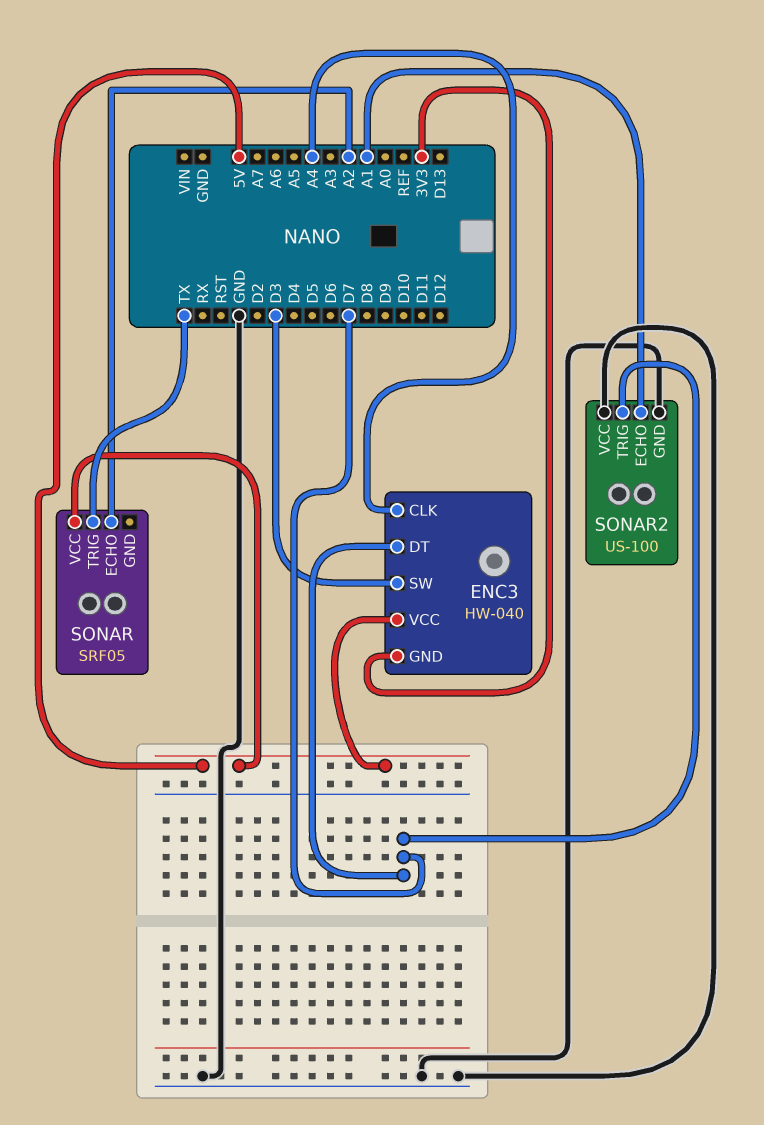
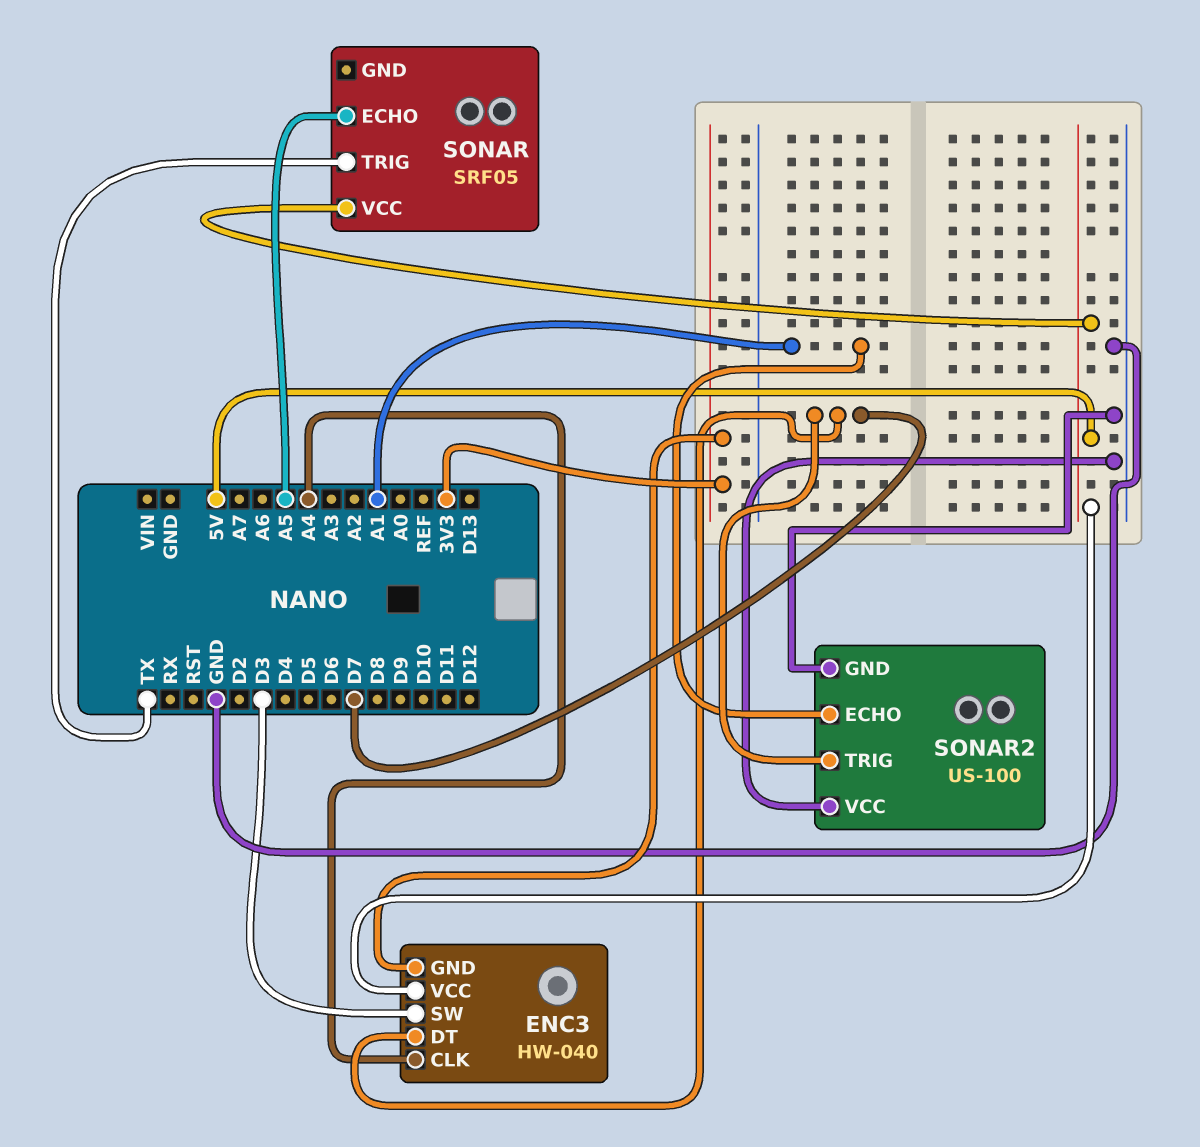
SONAR pin ECHO: A2 -> A5

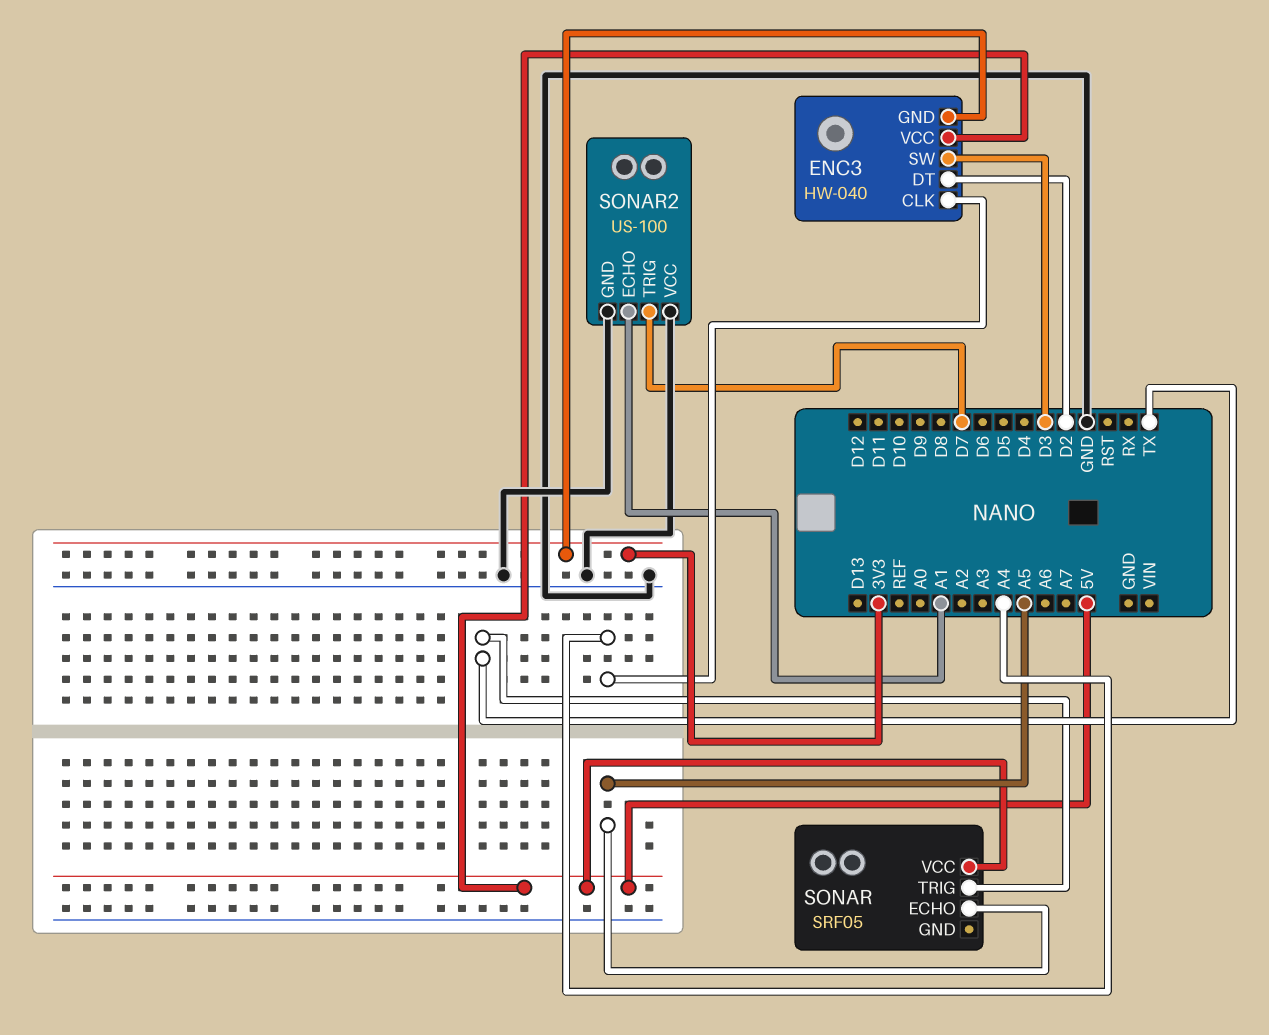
ENC3 pin DT: D7 -> D2

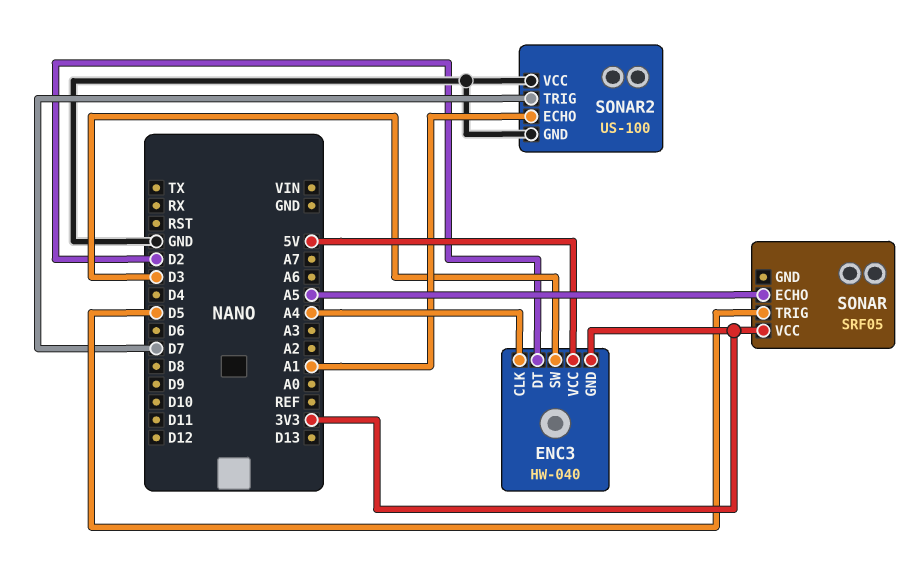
SONAR pin TRIG: TX -> D5
SONAR pin VCC: 5V -> 3V3

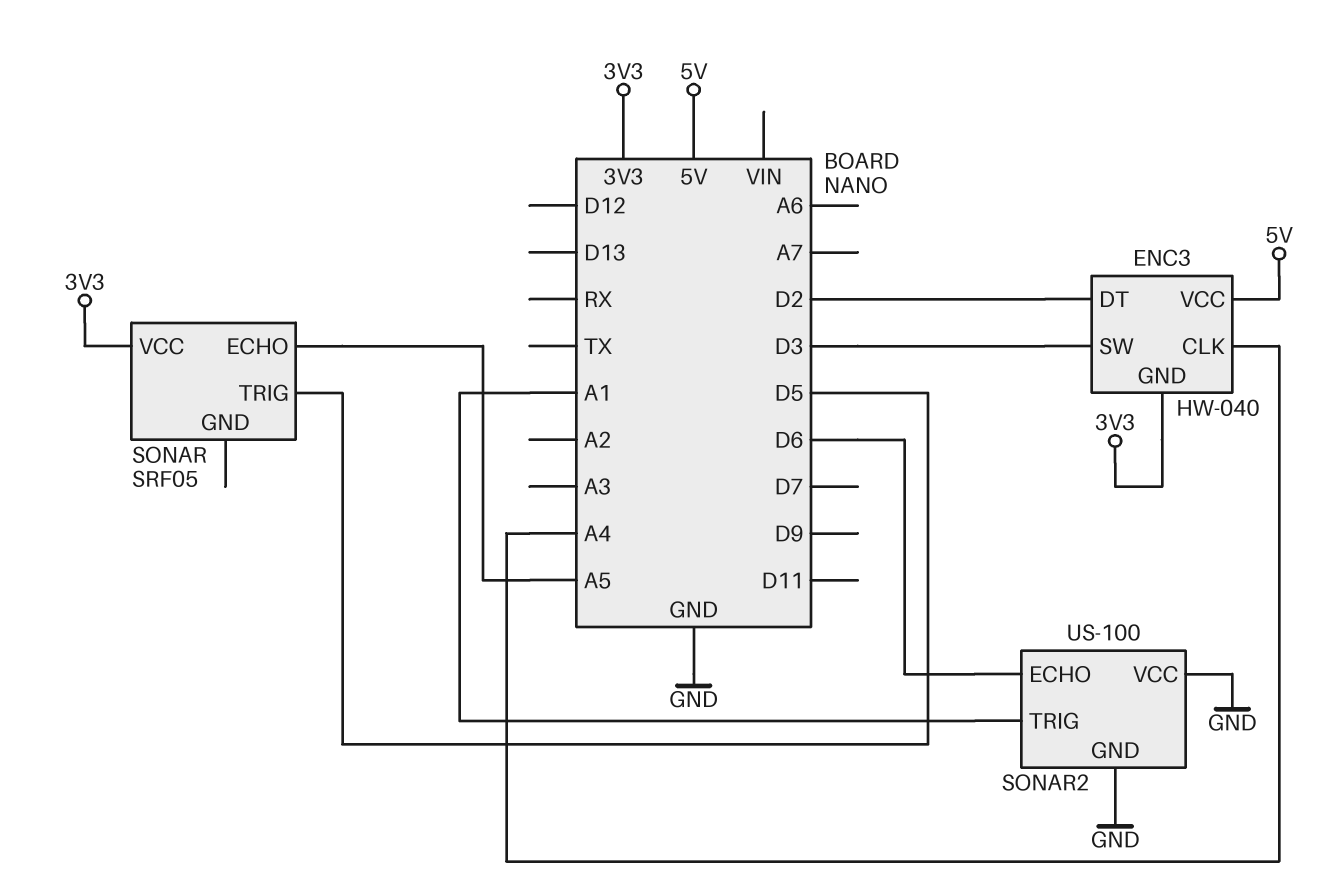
SONAR2 pin ECHO: A1 -> D6
SONAR2 pin TRIG: D7 -> A1

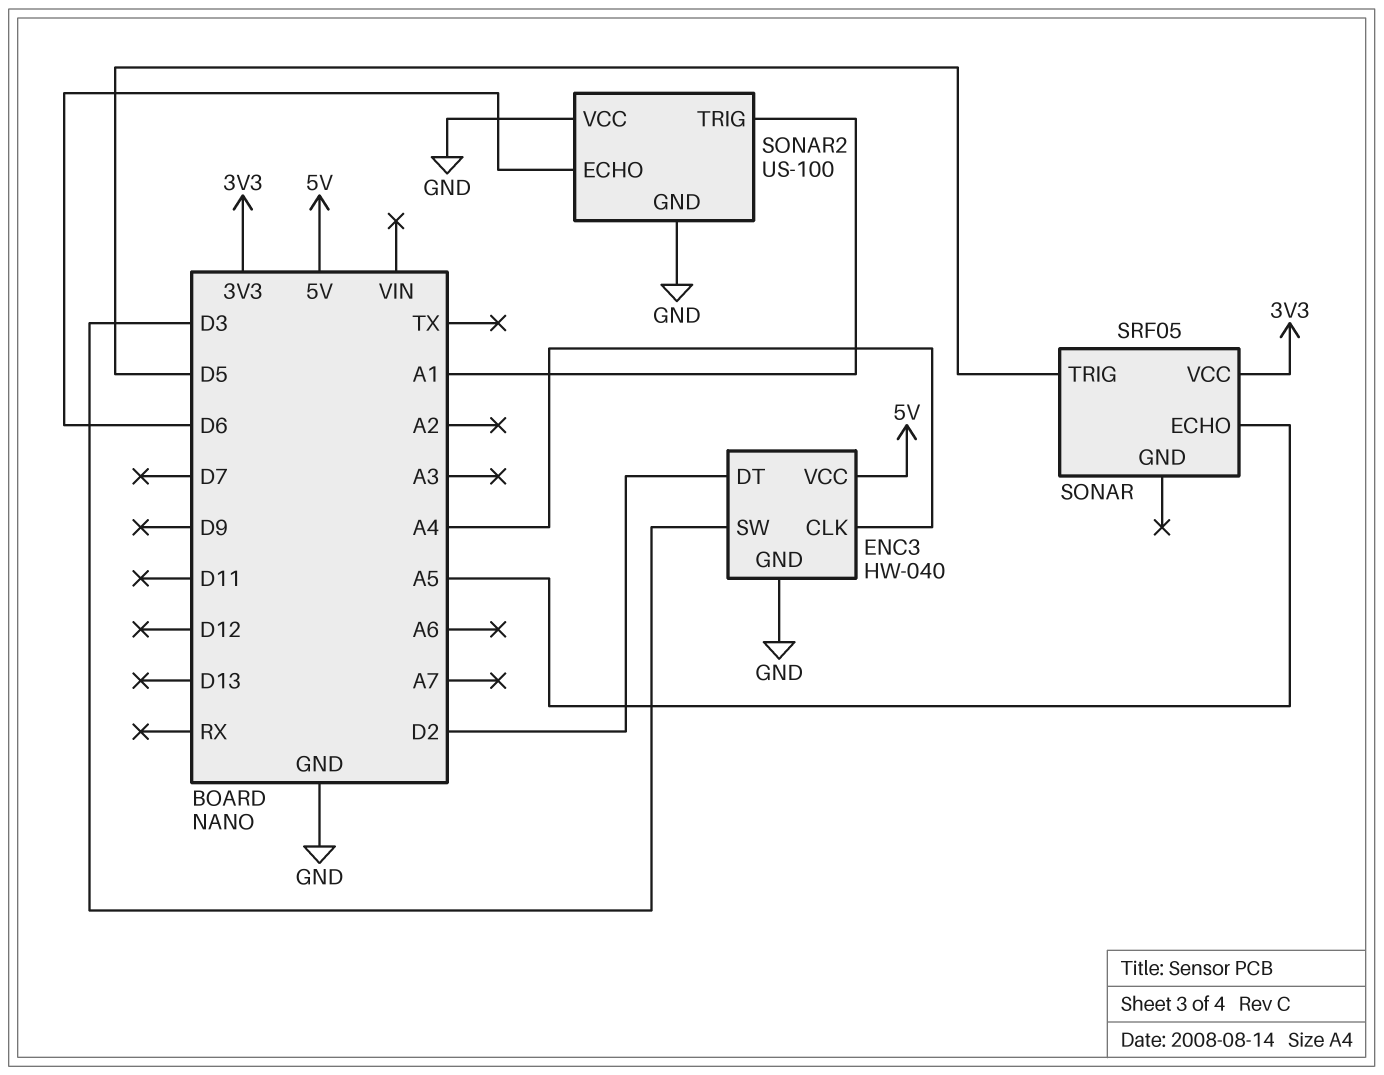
ENC3 pin GND: 3V3 -> GND

